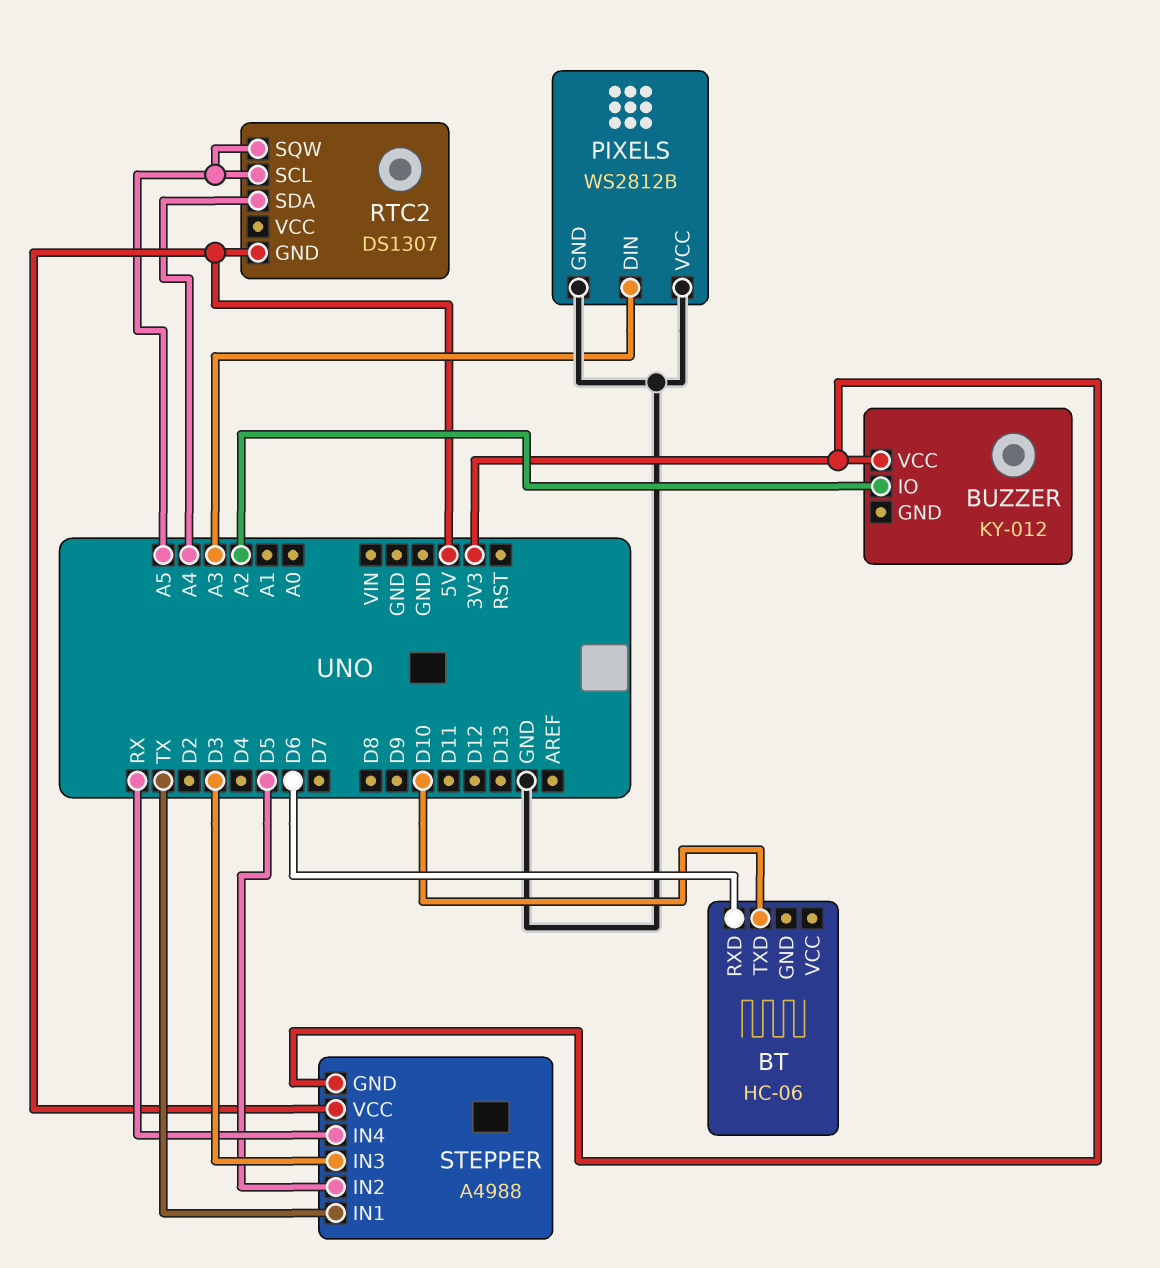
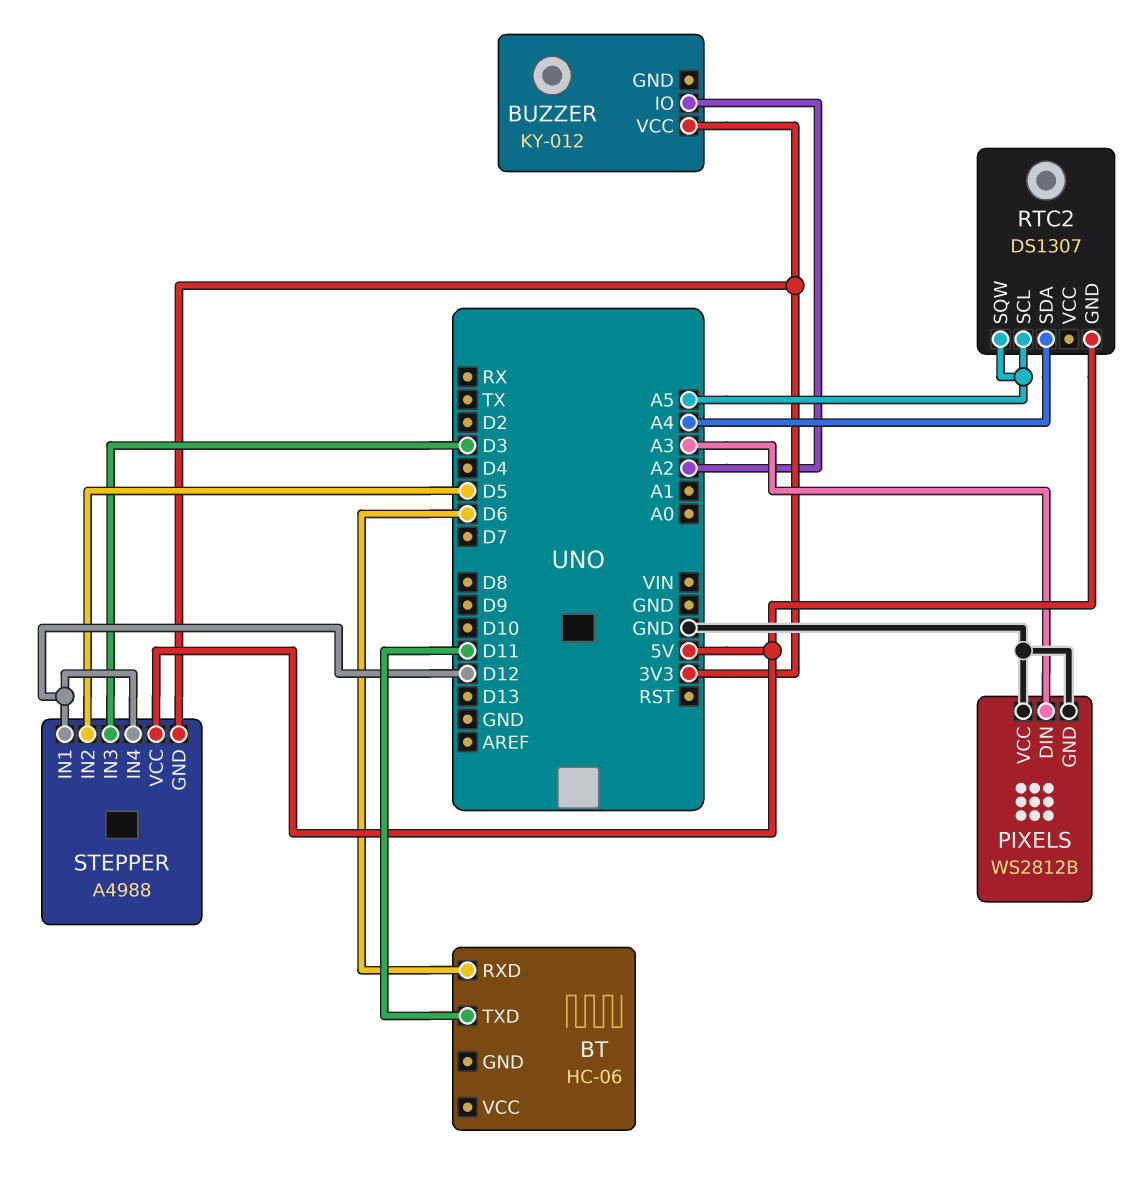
BT pin TXD: D10 -> D11
STEPPER pin IN1: TX -> D12
STEPPER pin IN4: RX -> D12

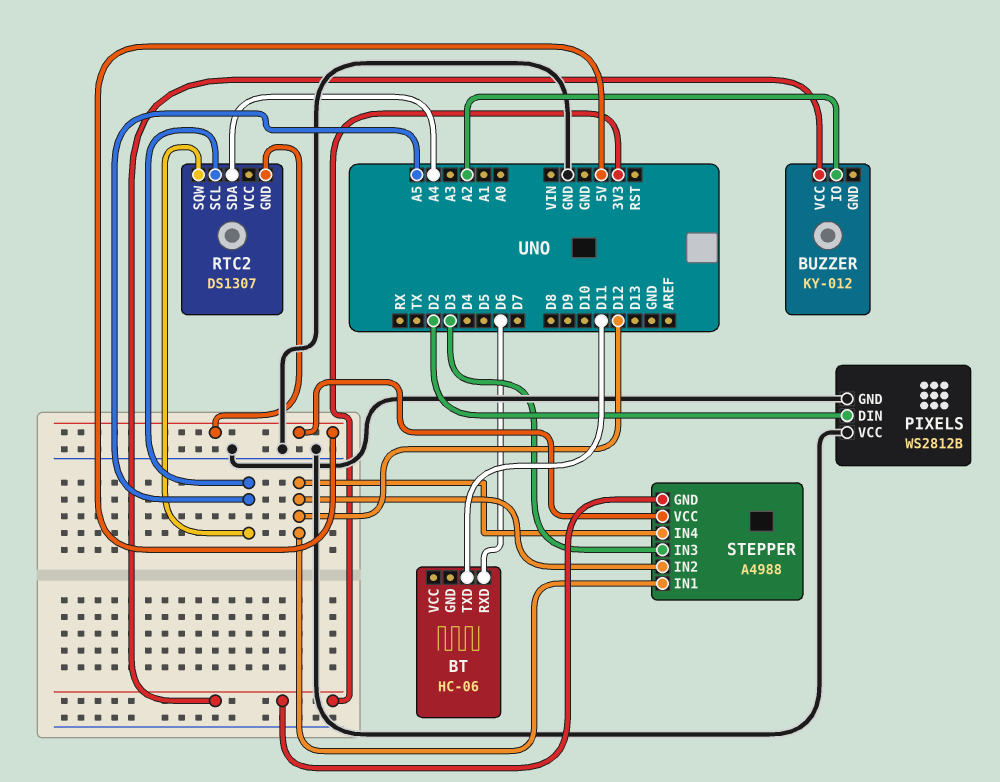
PIXELS pin DIN: A3 -> D2
STEPPER pin IN2: D5 -> D12

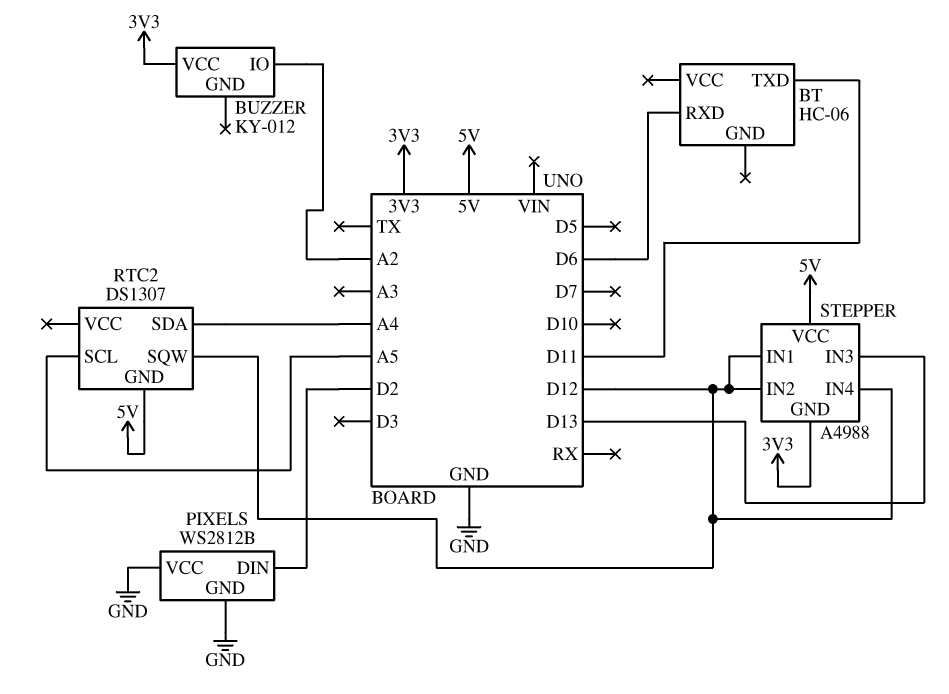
RTC2 pin SQW: A5 -> D12
STEPPER pin IN3: D3 -> D13

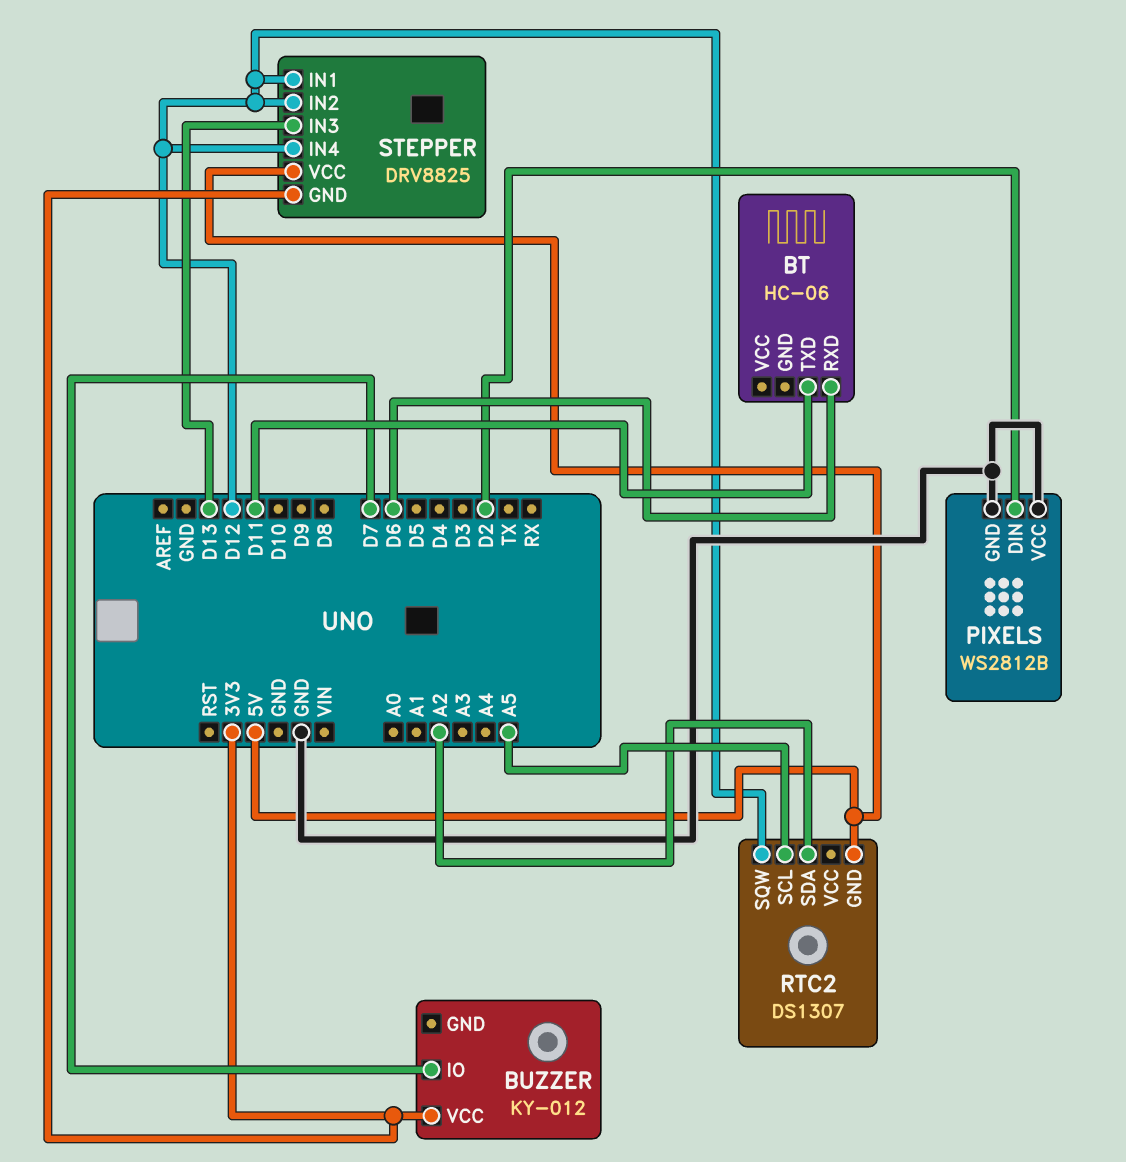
BUZZER pin IO: A2 -> D7
RTC2 pin SDA: A4 -> A2
STEPPER: A4988 -> DRV8825

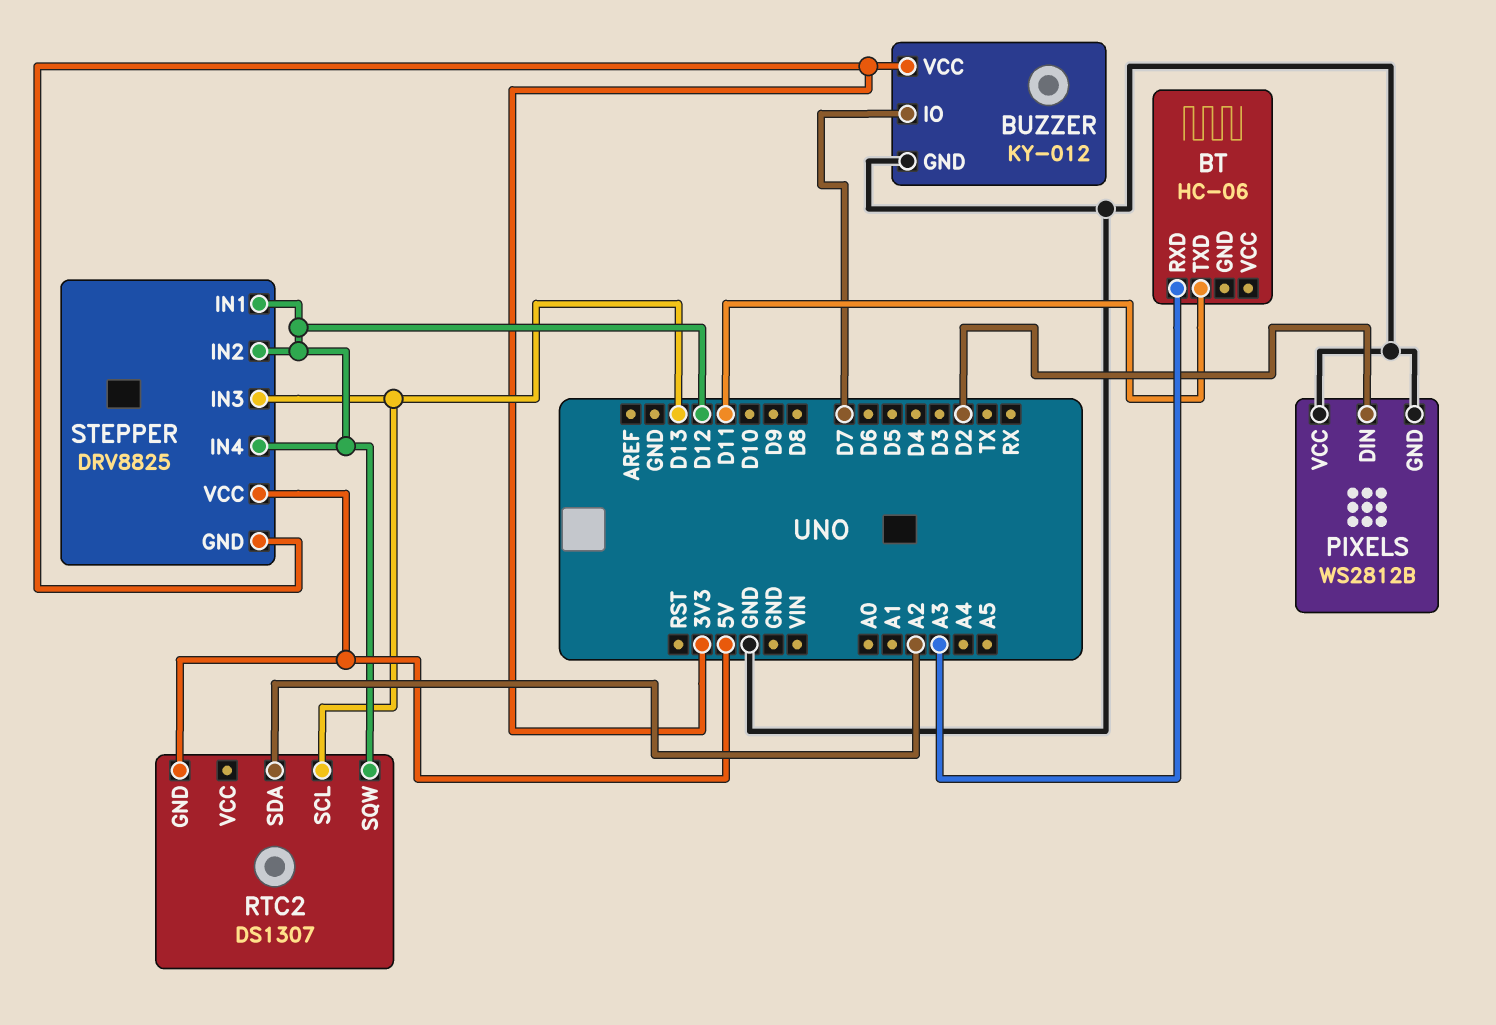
BT pin RXD: D6 -> A3
BUZZER pin GND: none -> GND
RTC2 pin SCL: A5 -> D13

